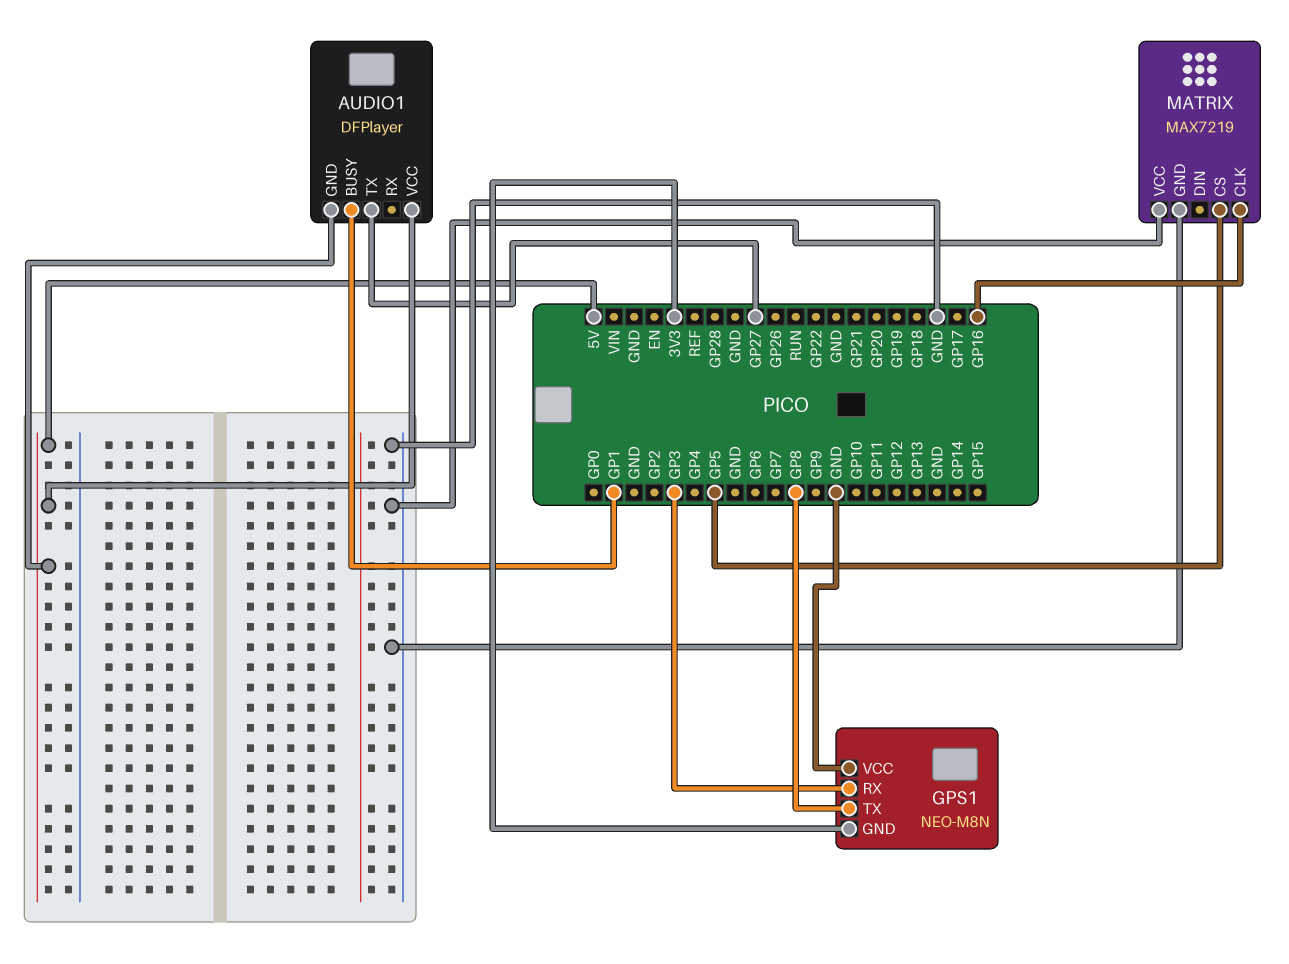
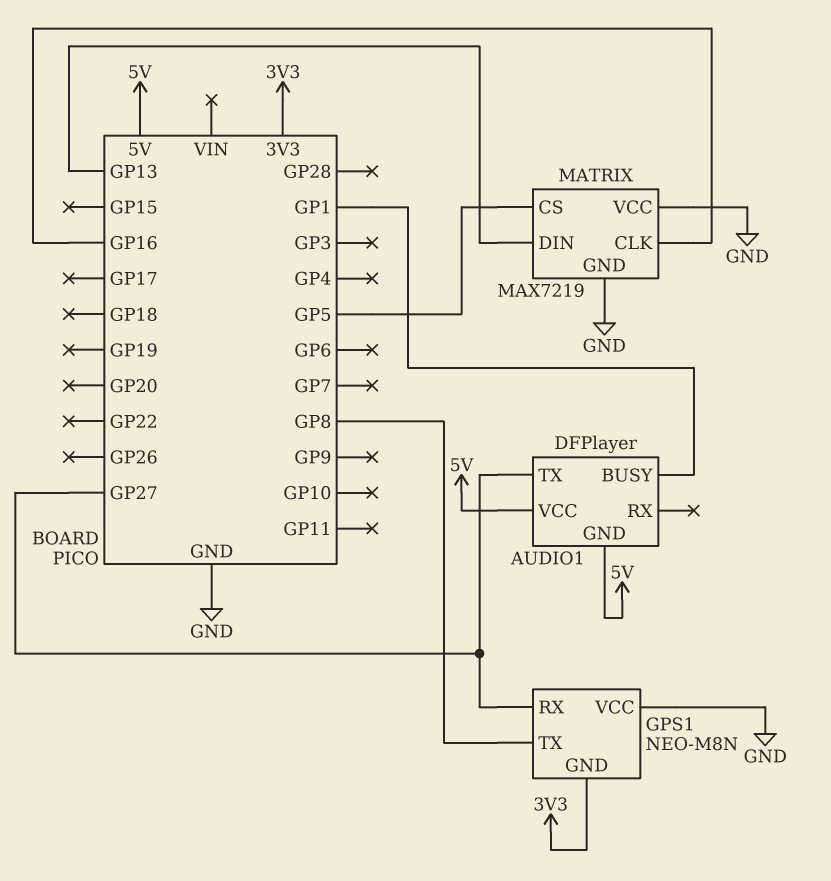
GPS1 pin RX: GP3 -> GP27
MATRIX pin DIN: none -> GP13

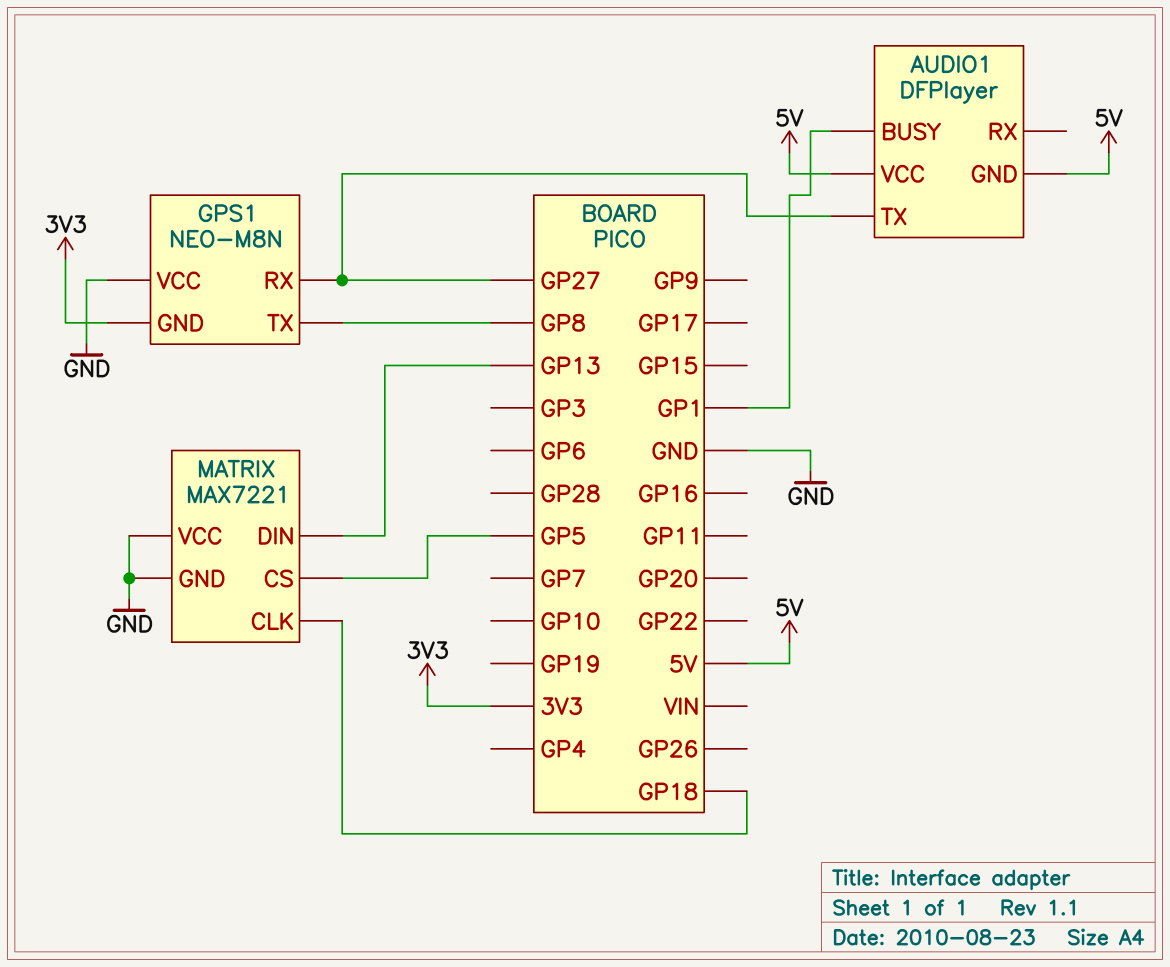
MATRIX: MAX7219 -> MAX7221
MATRIX pin CLK: GP16 -> GP18

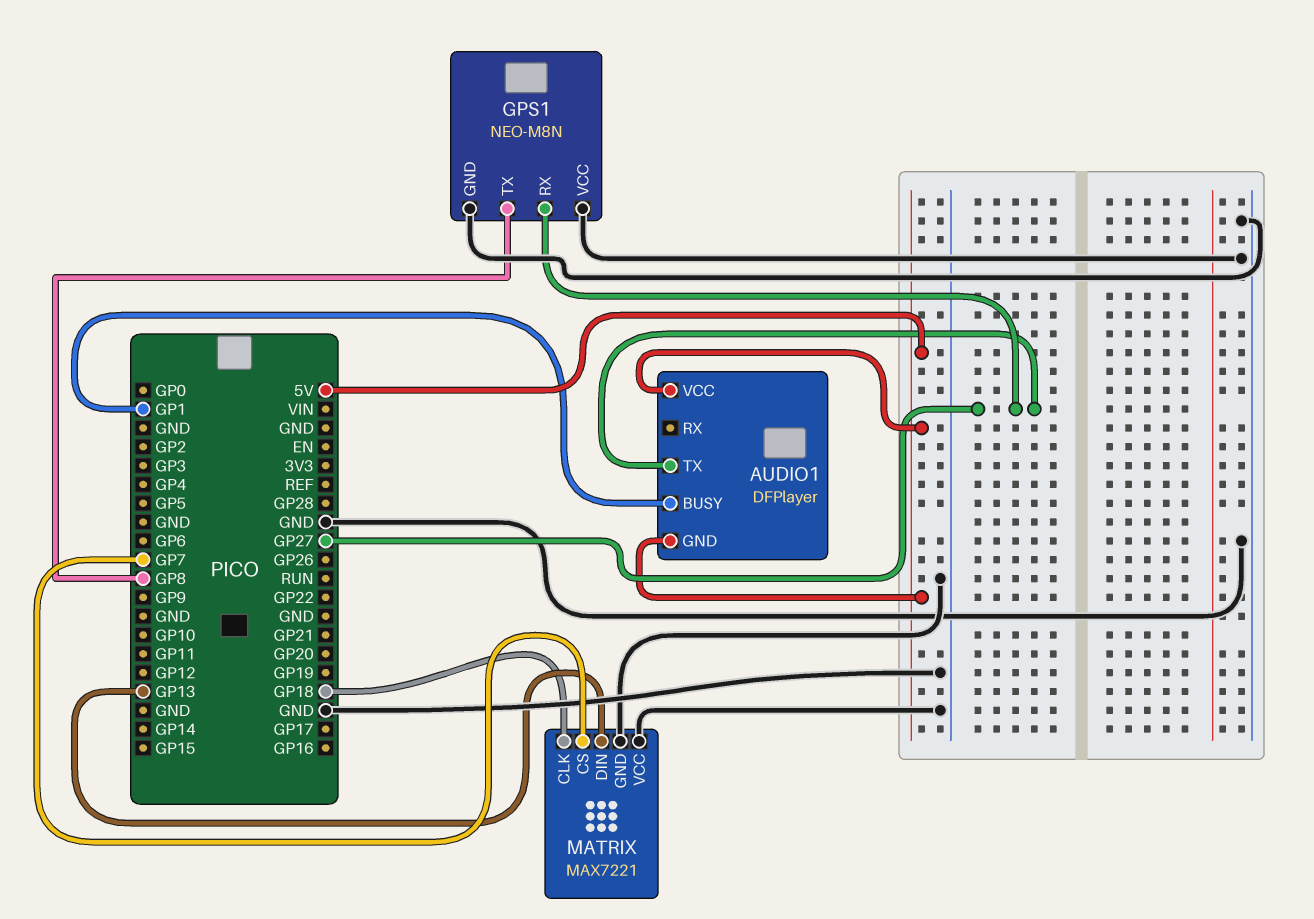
GPS1 pin GND: 3V3 -> GND
MATRIX pin CS: GP5 -> GP7

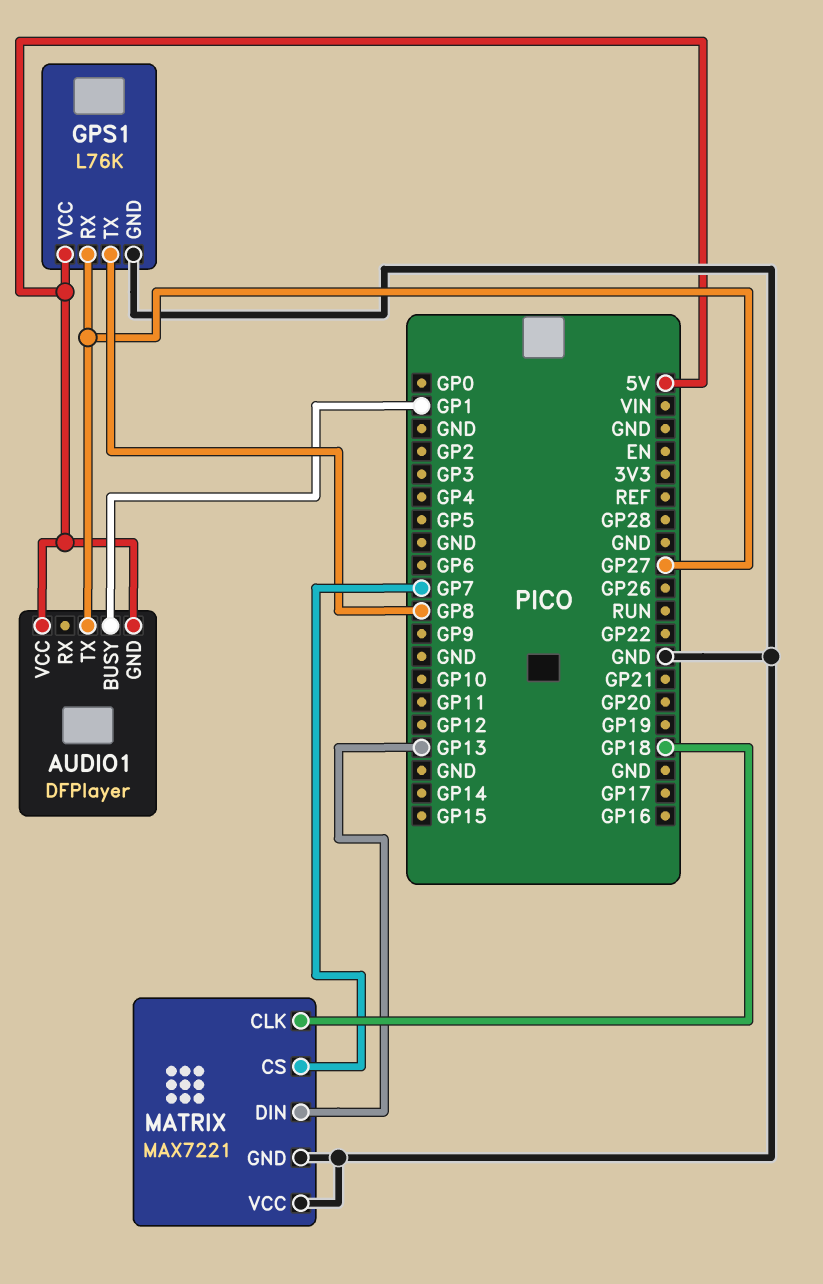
GPS1: NEO-M8N -> L76K
GPS1 pin VCC: GND -> 5V

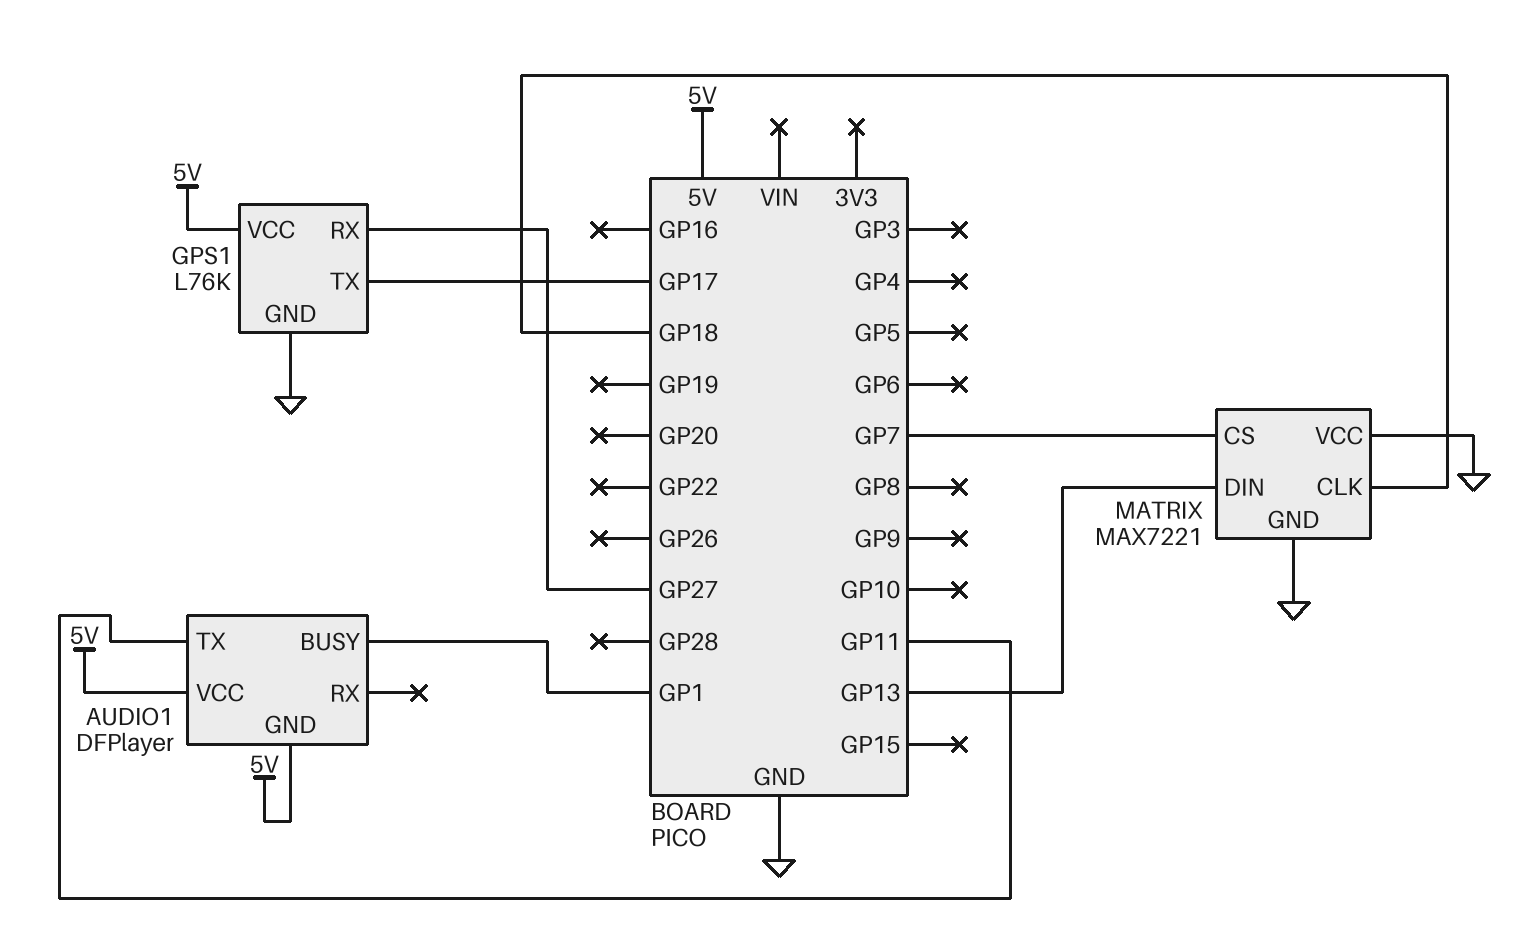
AUDIO1 pin TX: GP27 -> GP11
GPS1 pin TX: GP8 -> GP17

